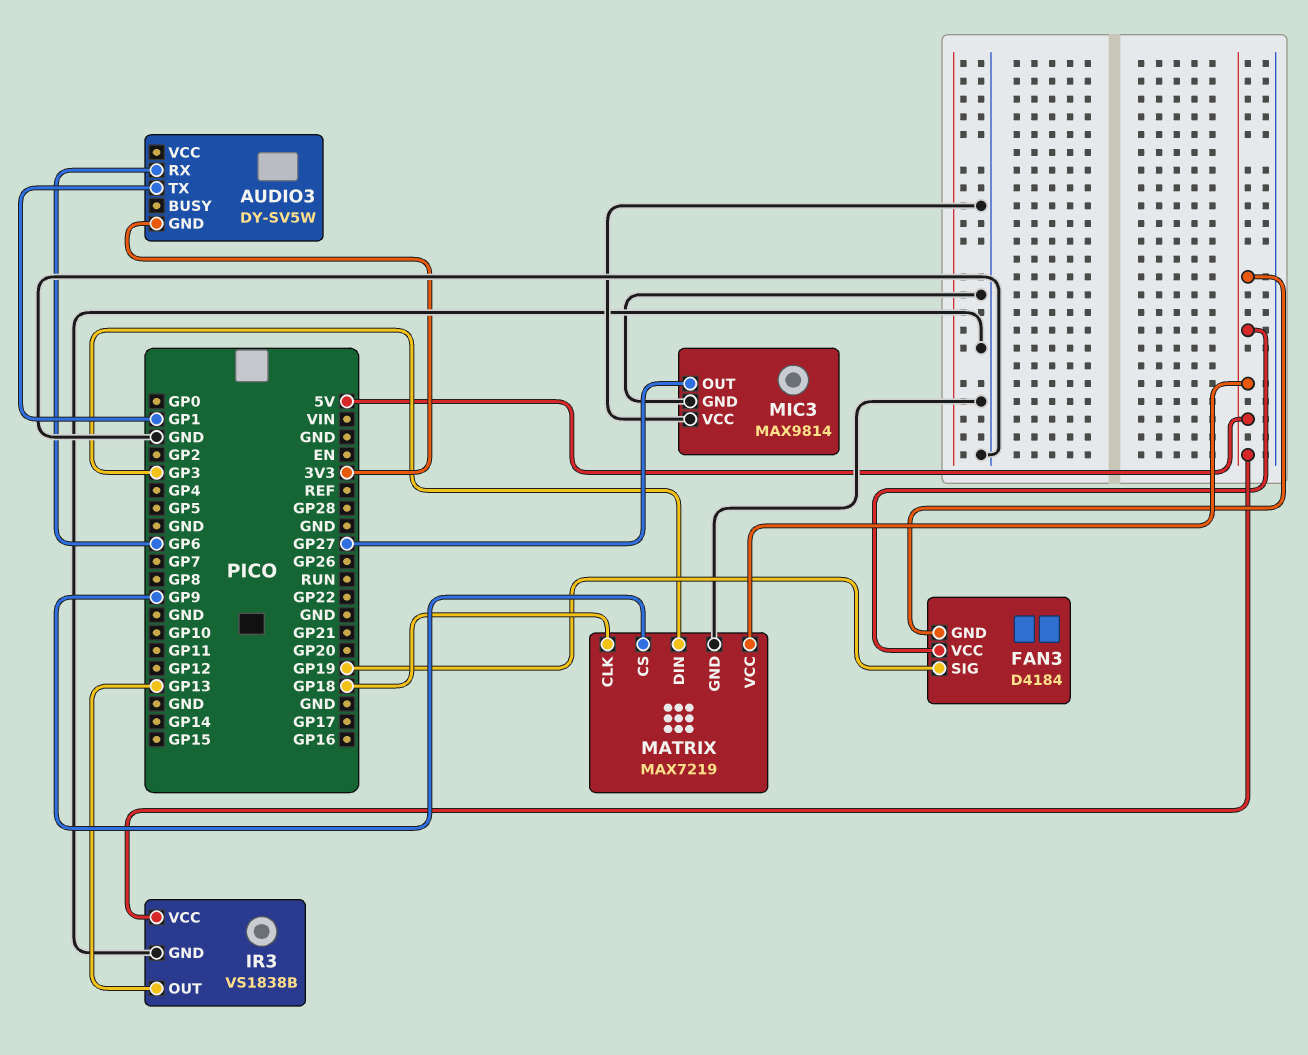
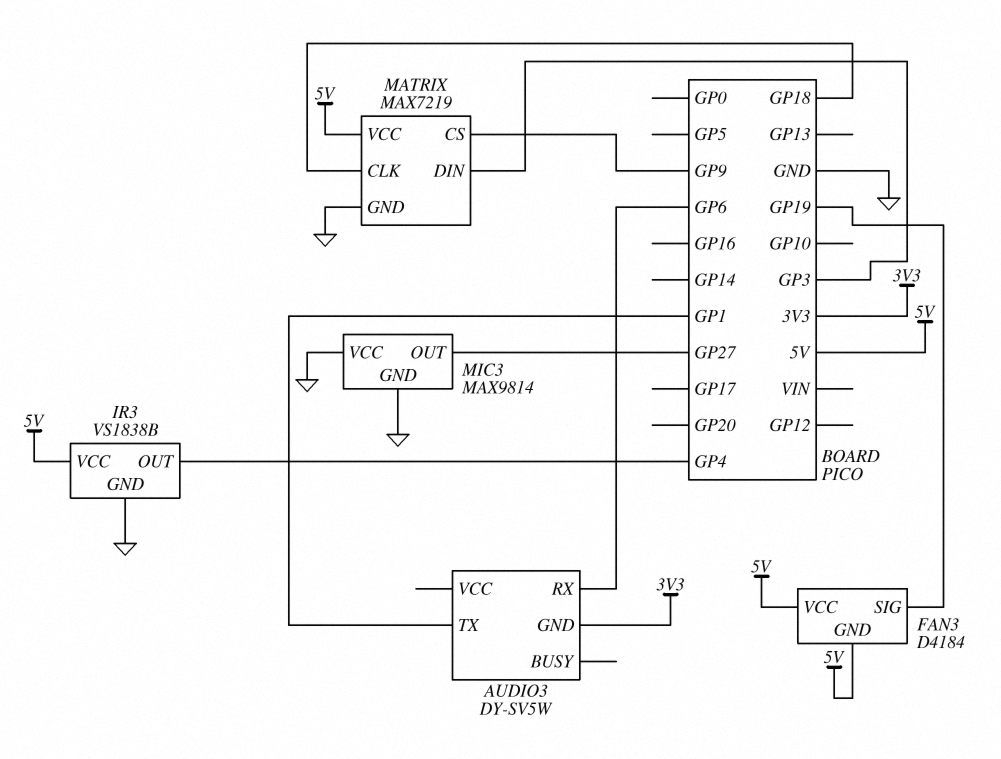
IR3 pin OUT: GP13 -> GP4

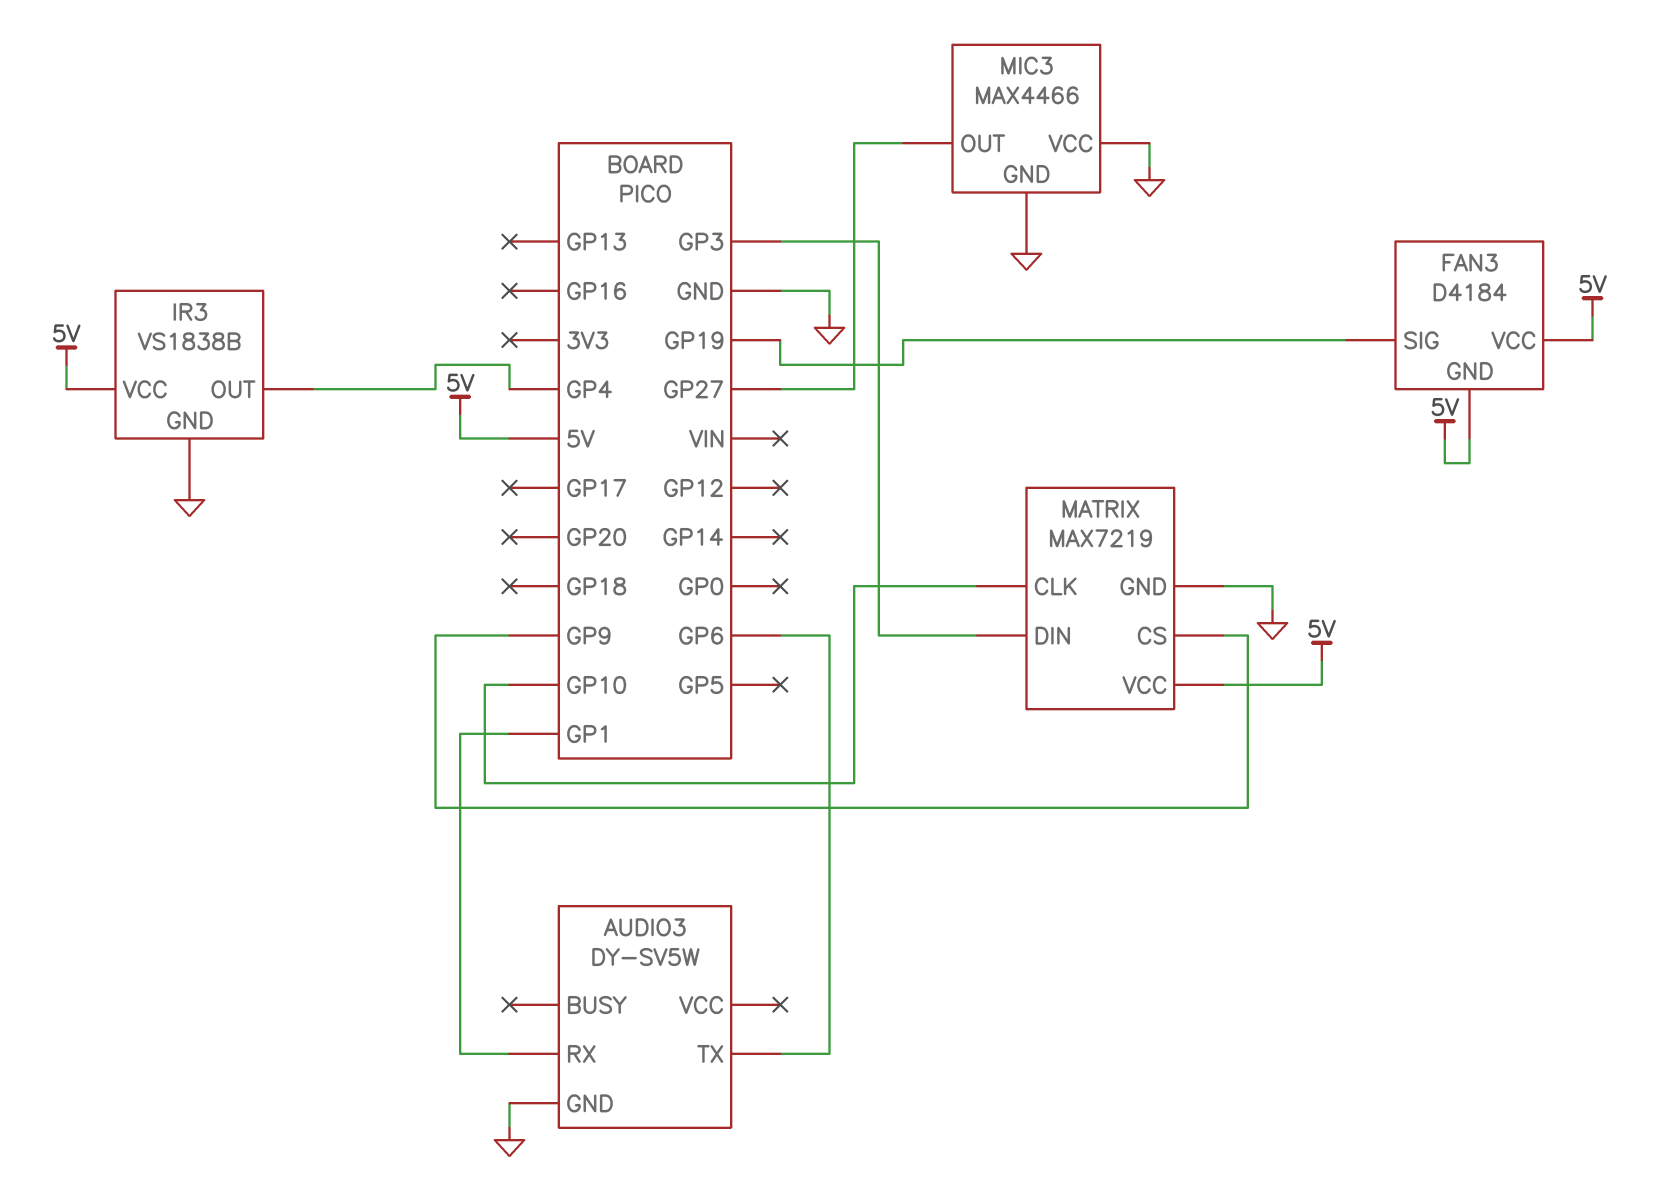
AUDIO3 pin GND: 3V3 -> GND
AUDIO3 pin RX: GP6 -> GP1
AUDIO3 pin TX: GP1 -> GP6
MATRIX pin CLK: GP18 -> GP10
MIC3: MAX9814 -> MAX4466

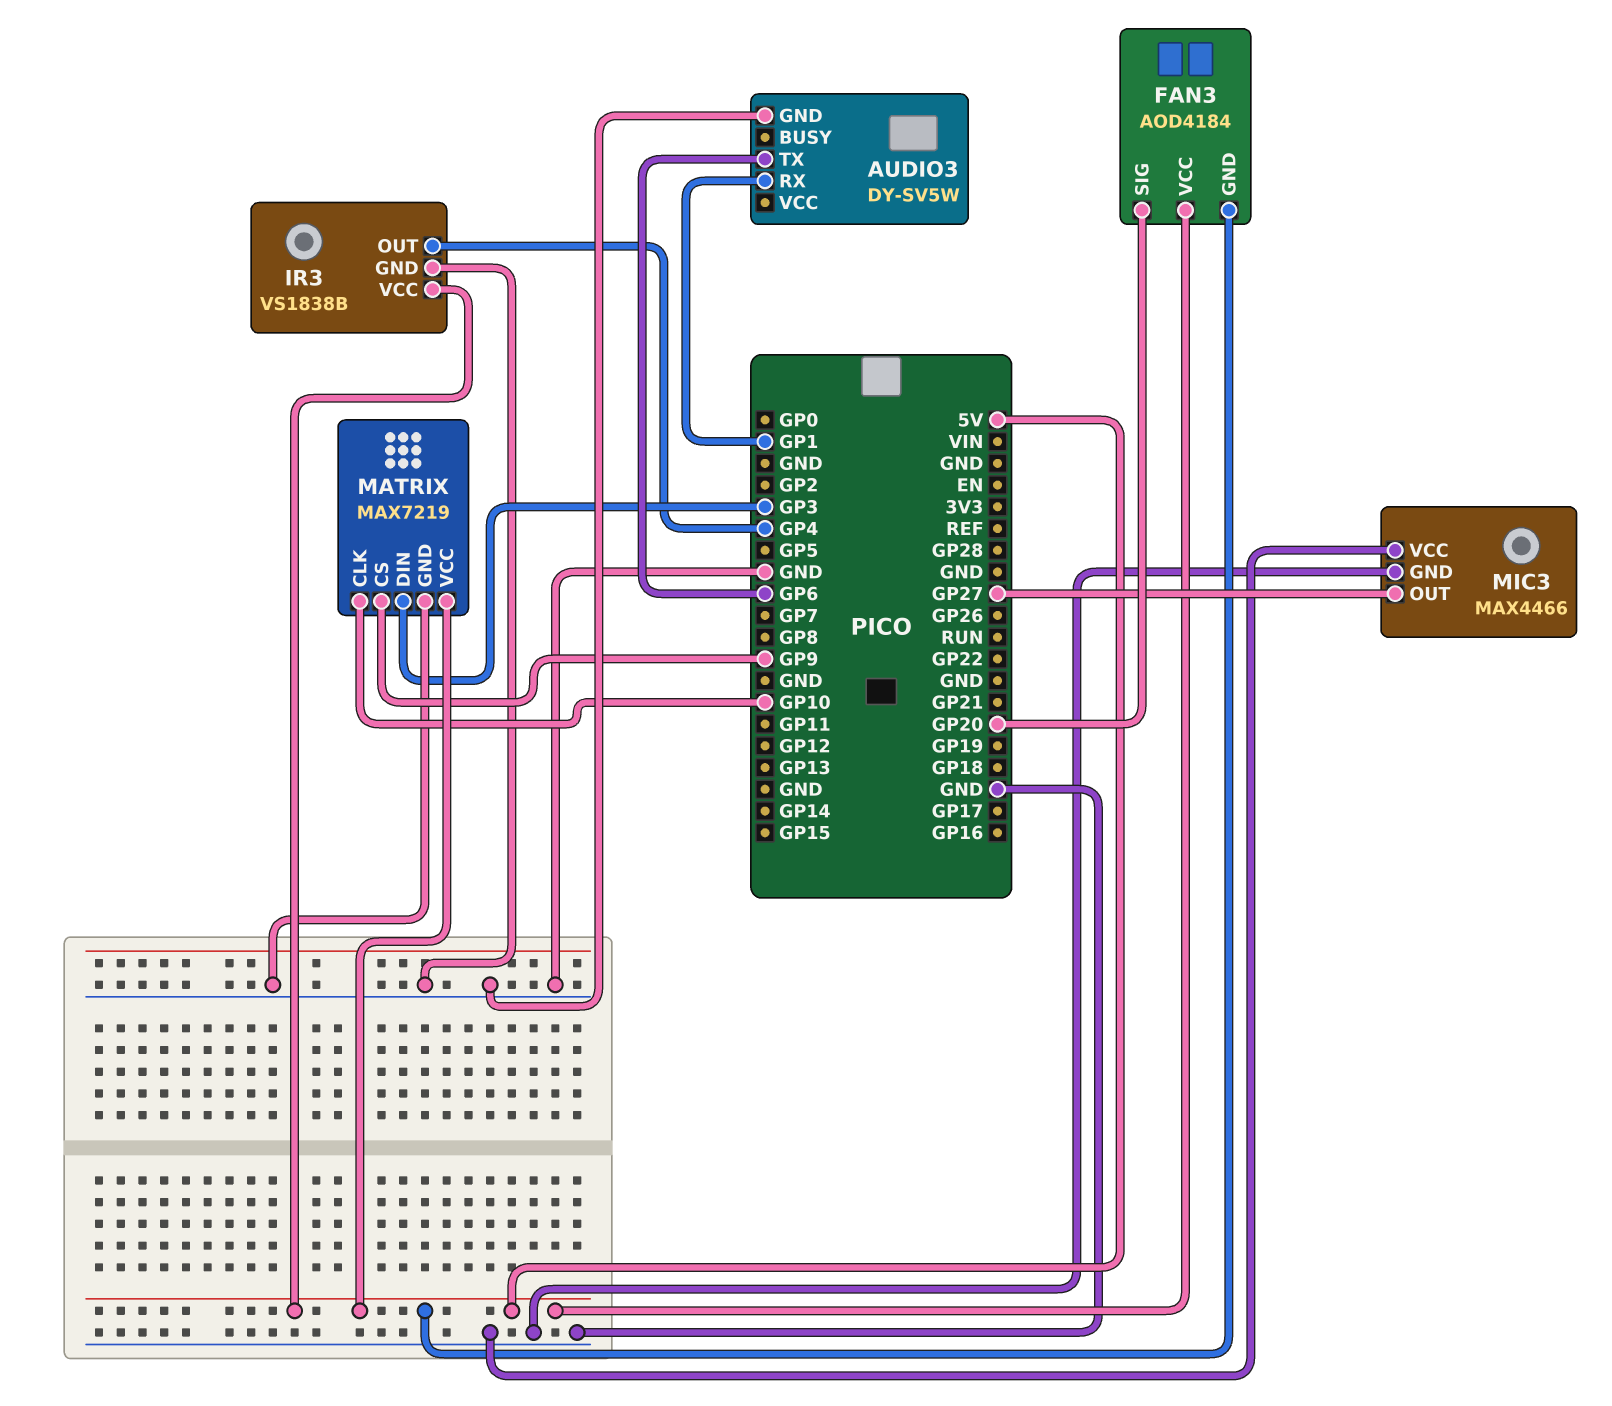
FAN3: D4184 -> AOD4184
FAN3 pin SIG: GP19 -> GP20

